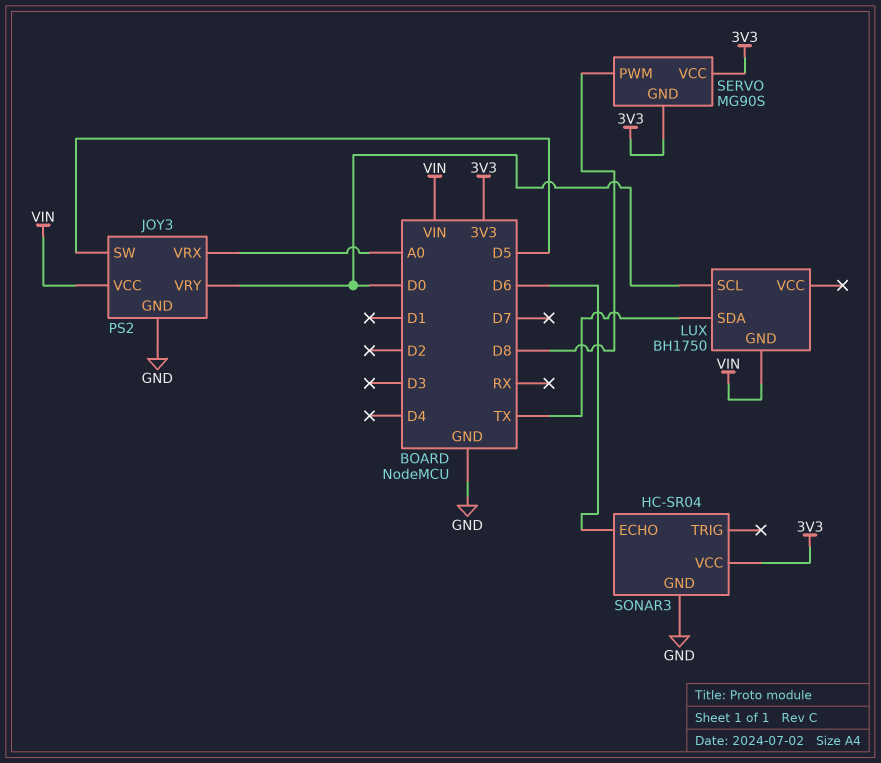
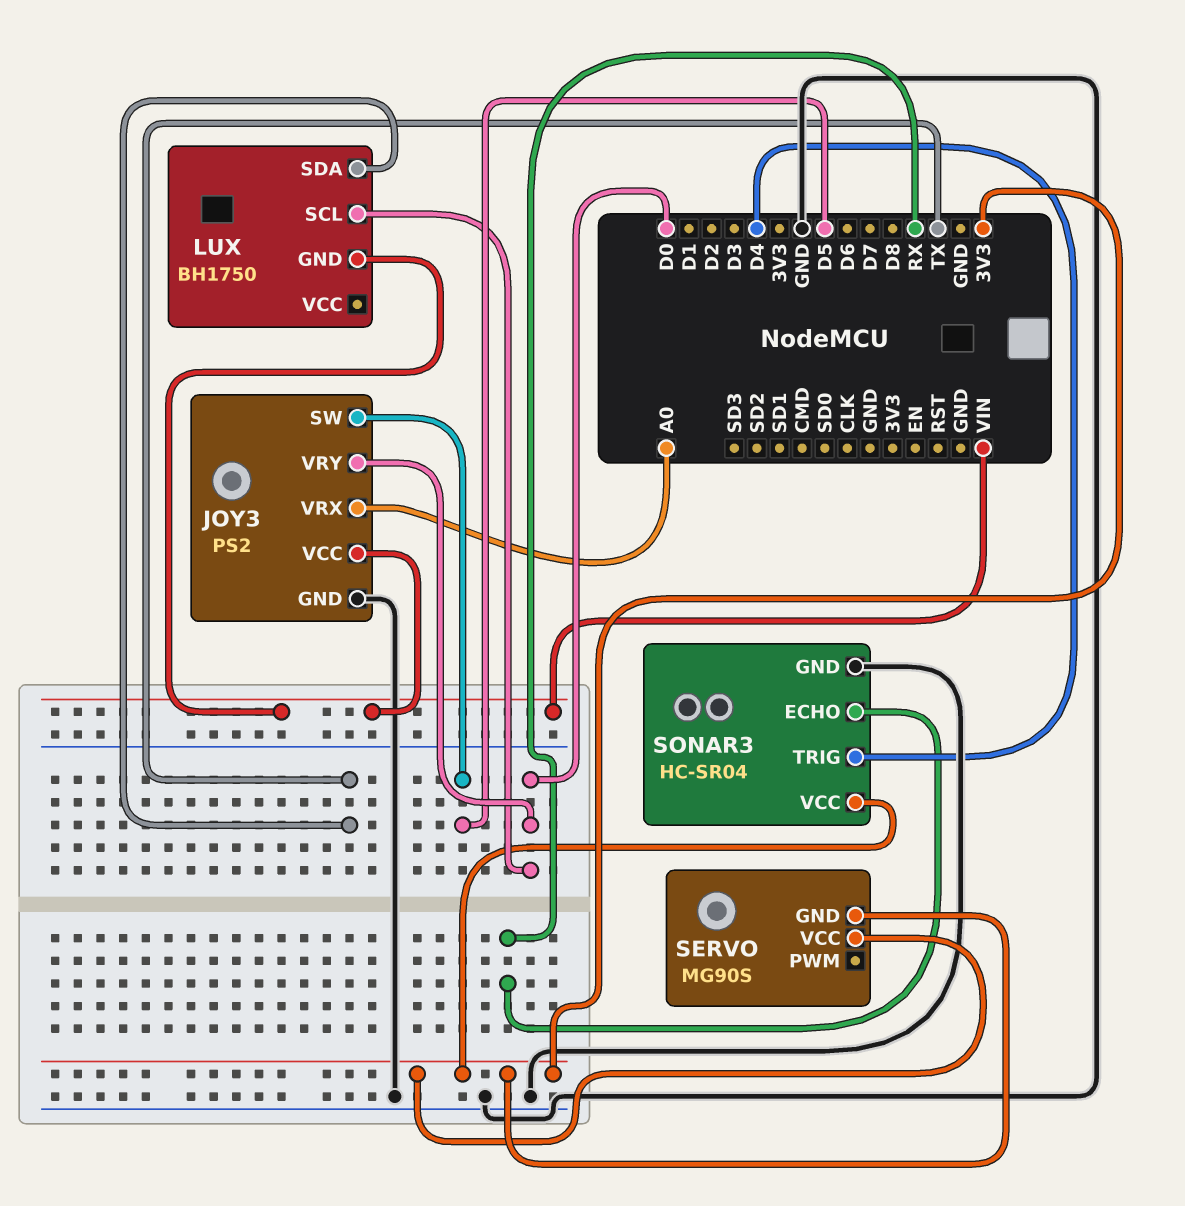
SERVO pin PWM: D8 -> none
SONAR3 pin ECHO: D6 -> RX
SONAR3 pin TRIG: none -> D4

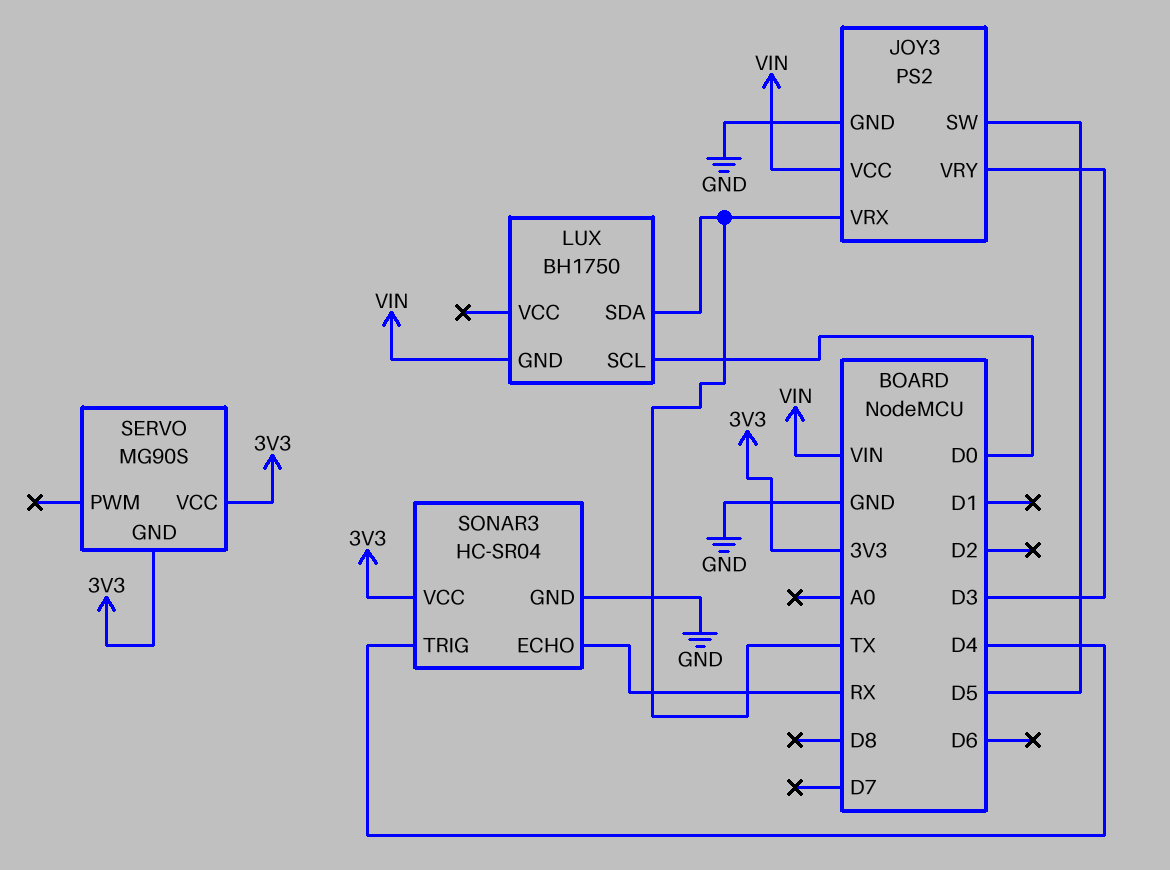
JOY3 pin VRX: A0 -> TX
JOY3 pin VRY: D0 -> D3

